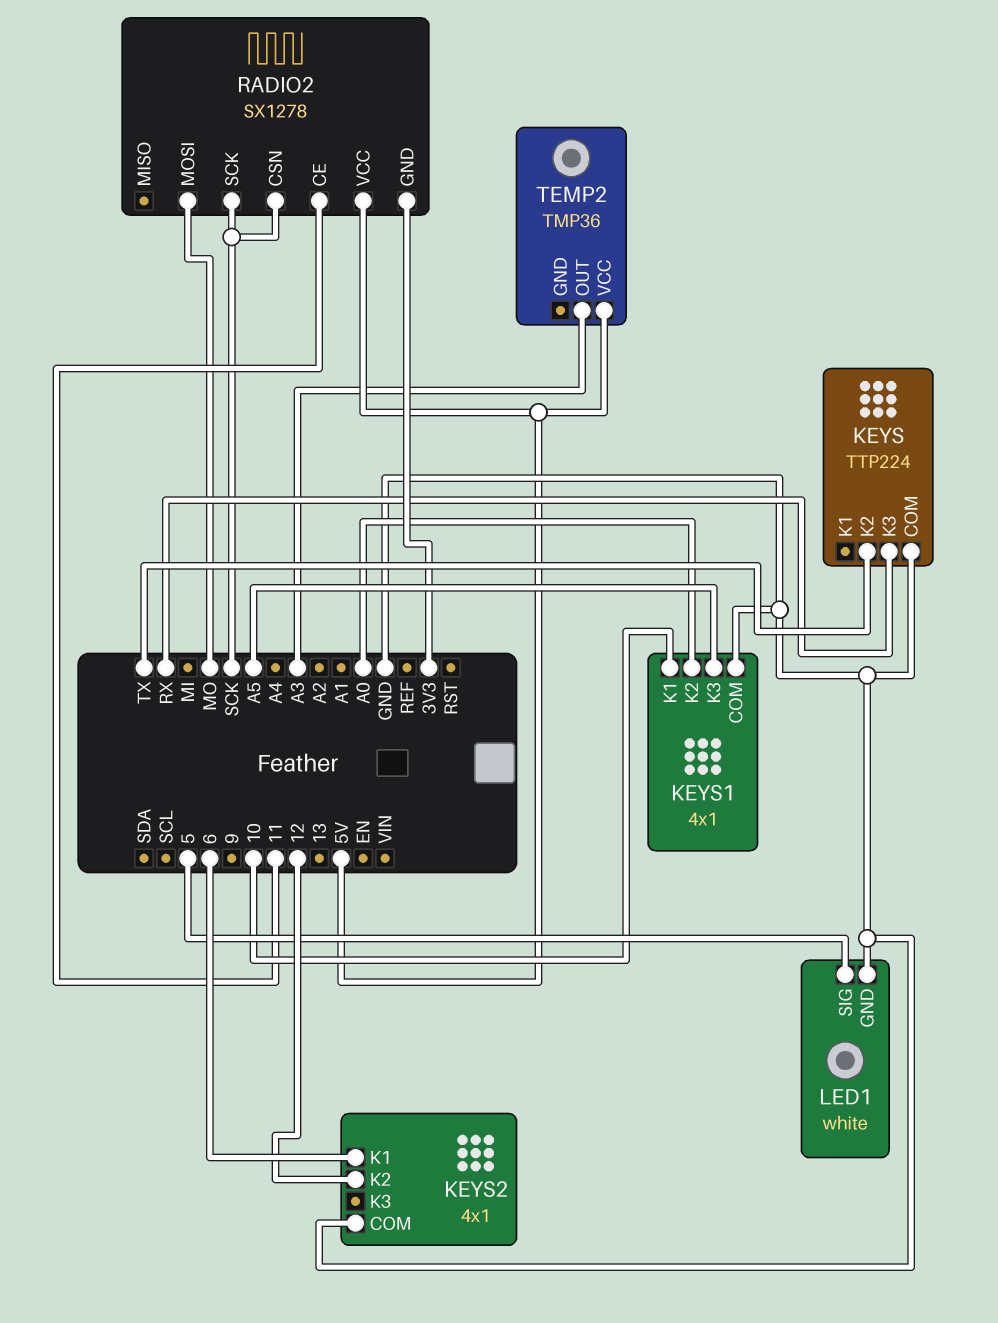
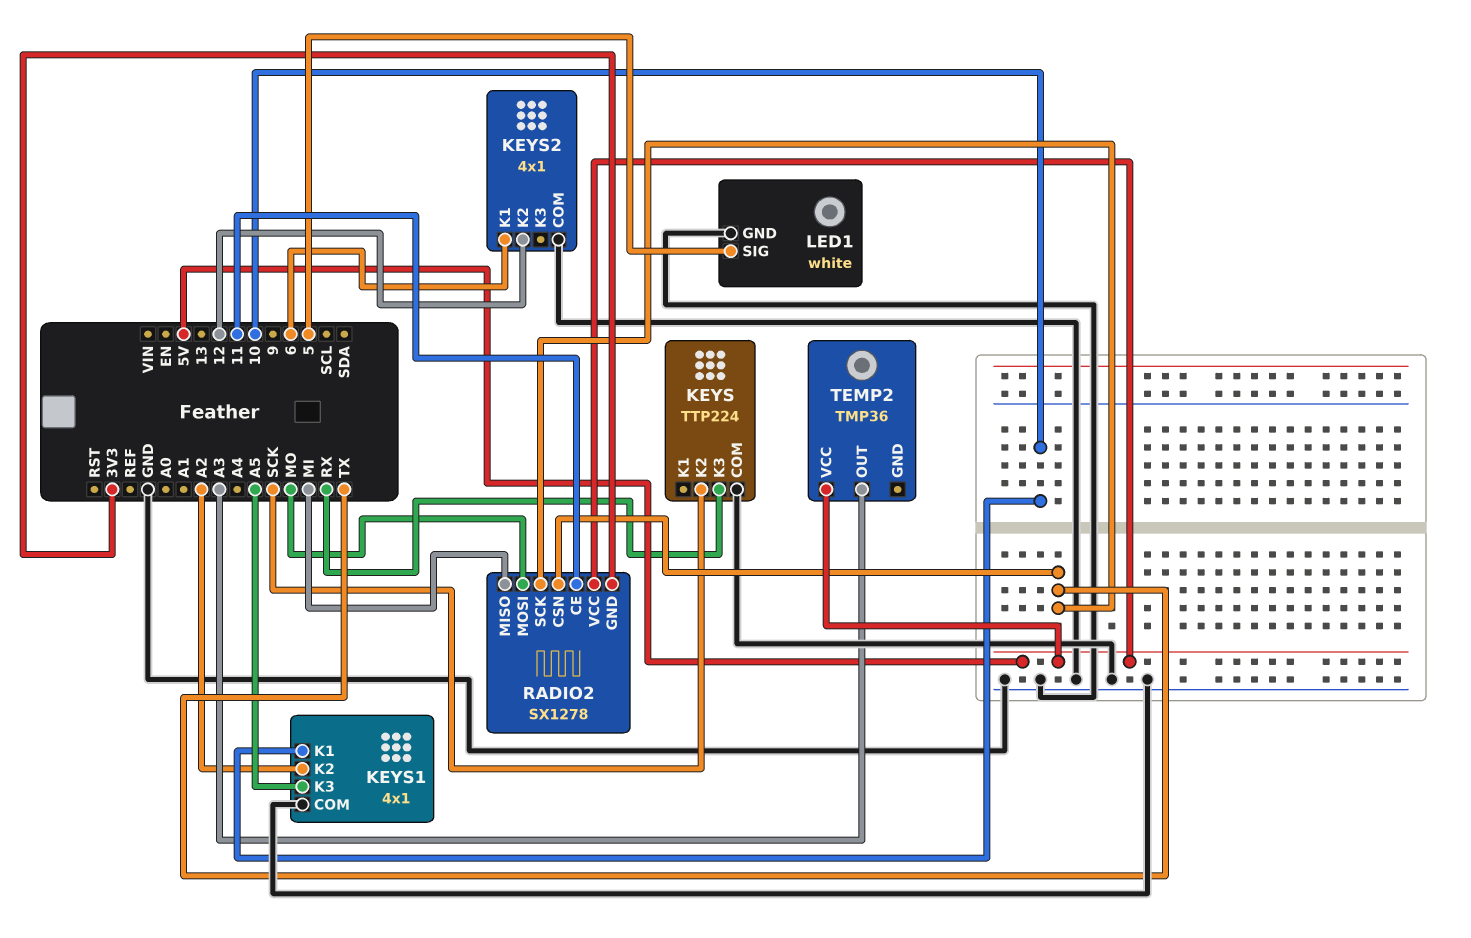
KEYS pin K2: TX -> SCK
KEYS1 pin K2: A0 -> A2
RADIO2 pin CSN: SCK -> TX
RADIO2 pin MISO: none -> MI
RADIO2 pin SCK: SCK -> TX

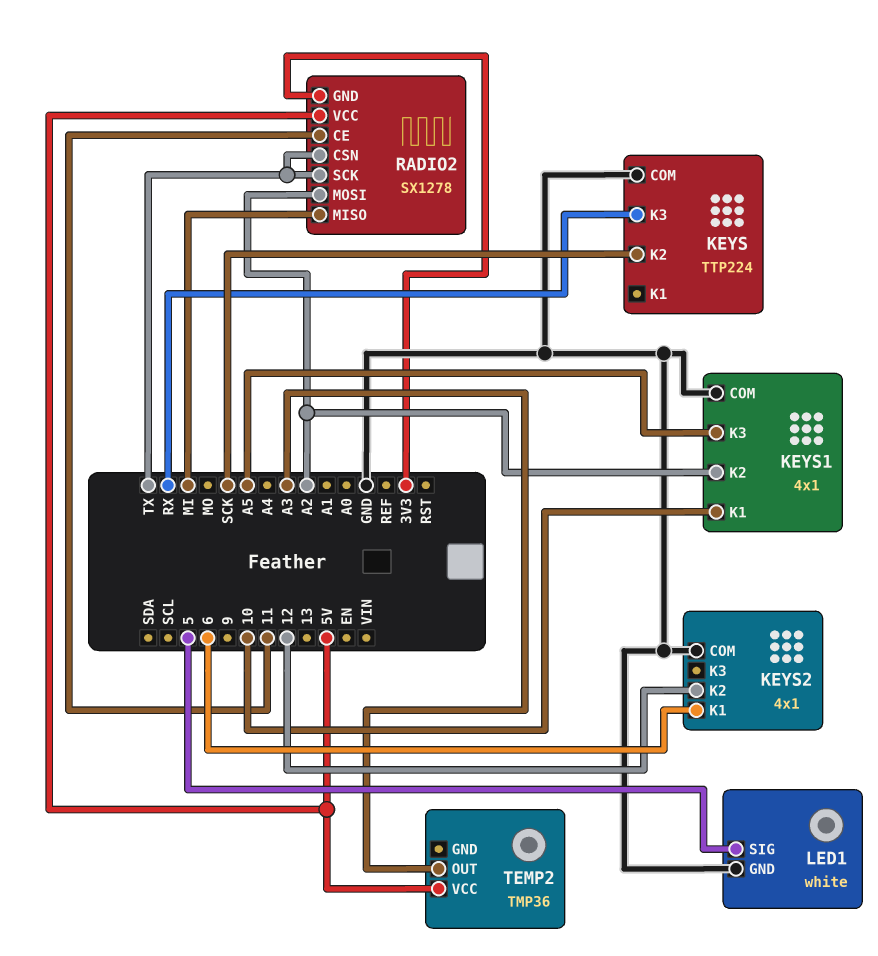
RADIO2 pin MOSI: MO -> A2

